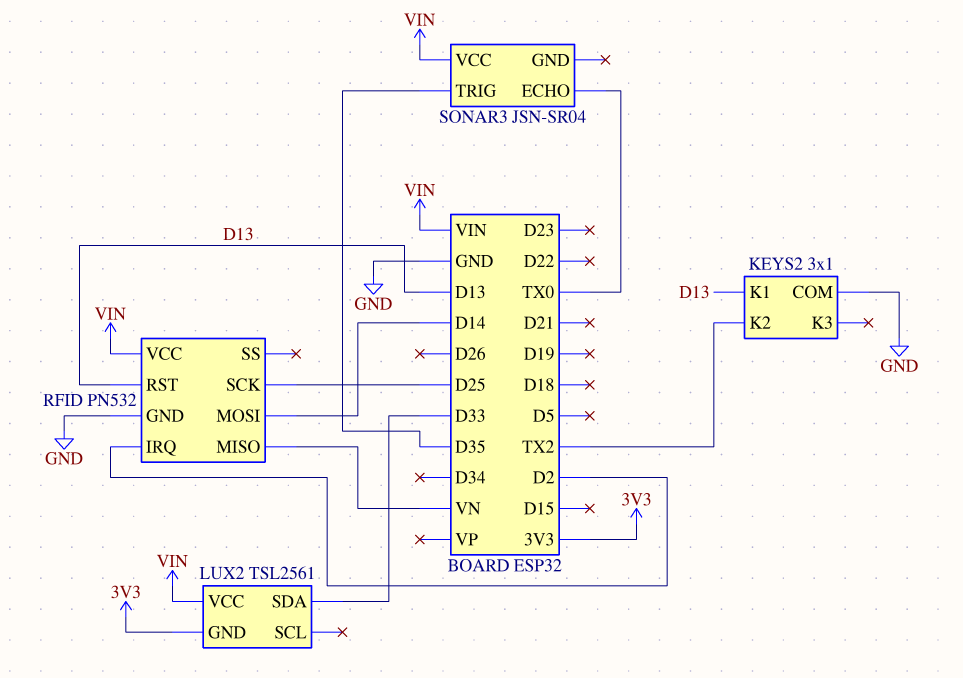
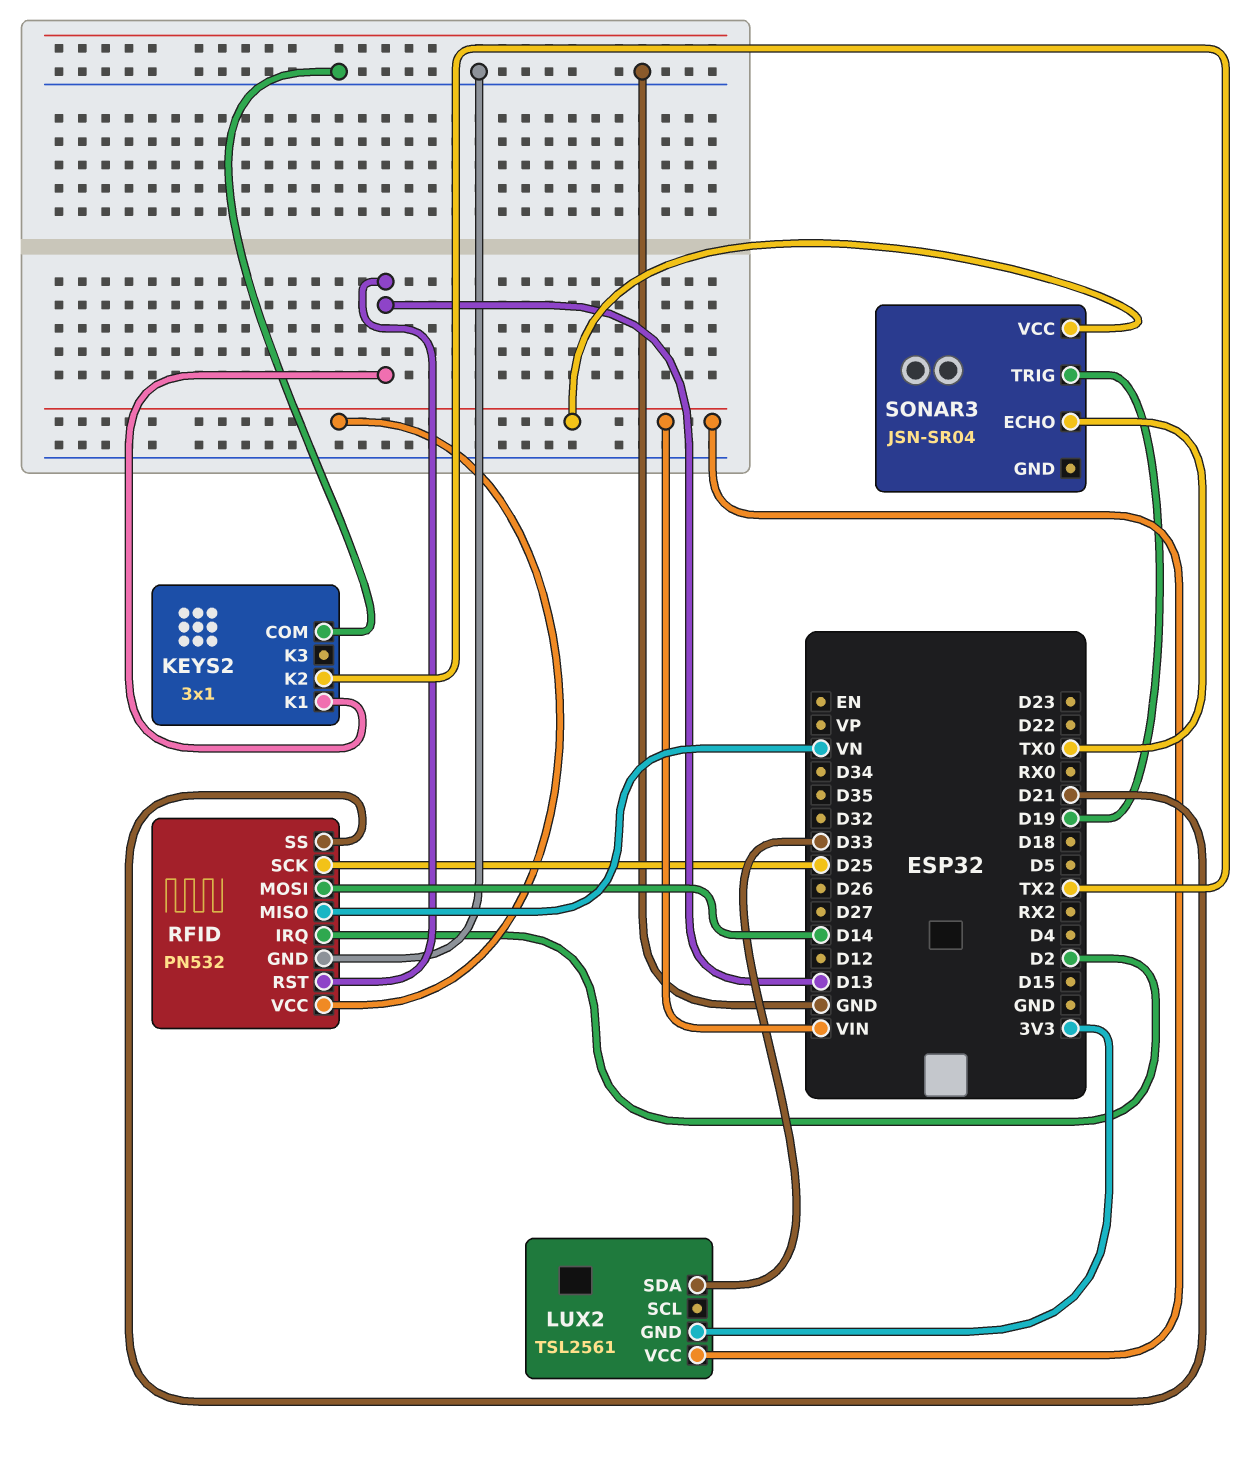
RFID pin SS: none -> D21
SONAR3 pin TRIG: D35 -> D19

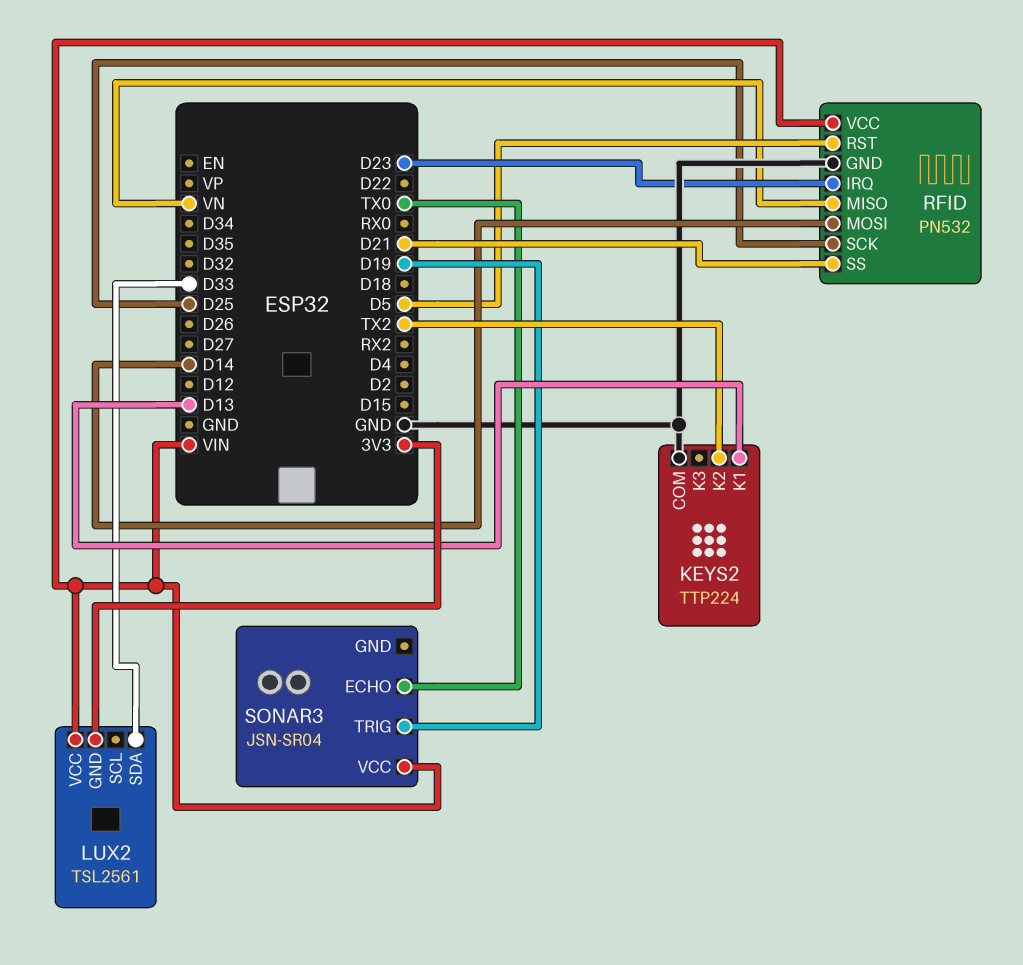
KEYS2: 3x1 -> TTP224
RFID pin IRQ: D2 -> D23
RFID pin RST: D13 -> D5

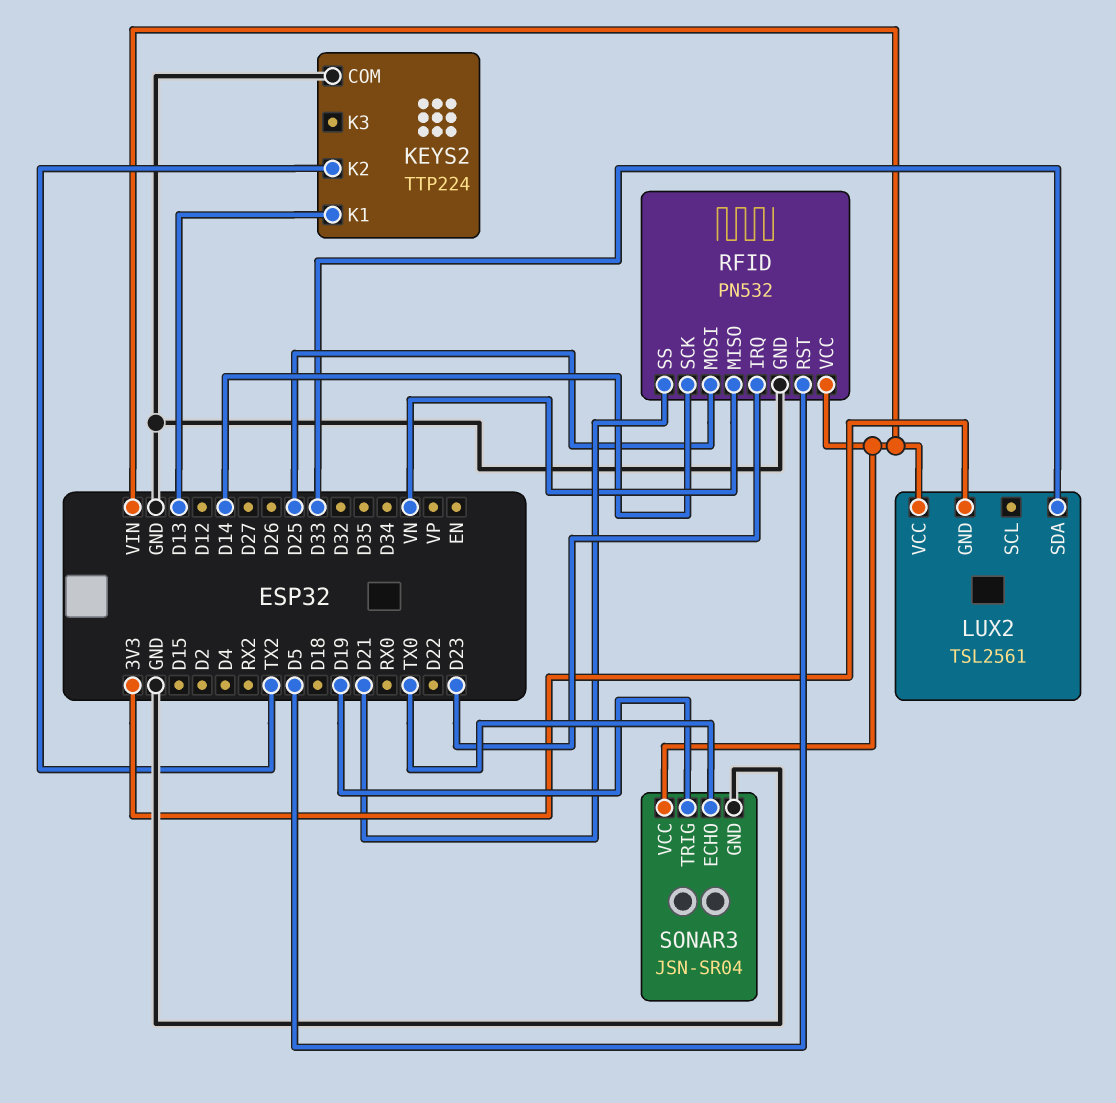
RFID pin MOSI: D14 -> D25
RFID pin SCK: D25 -> D14
SONAR3 pin GND: none -> GND

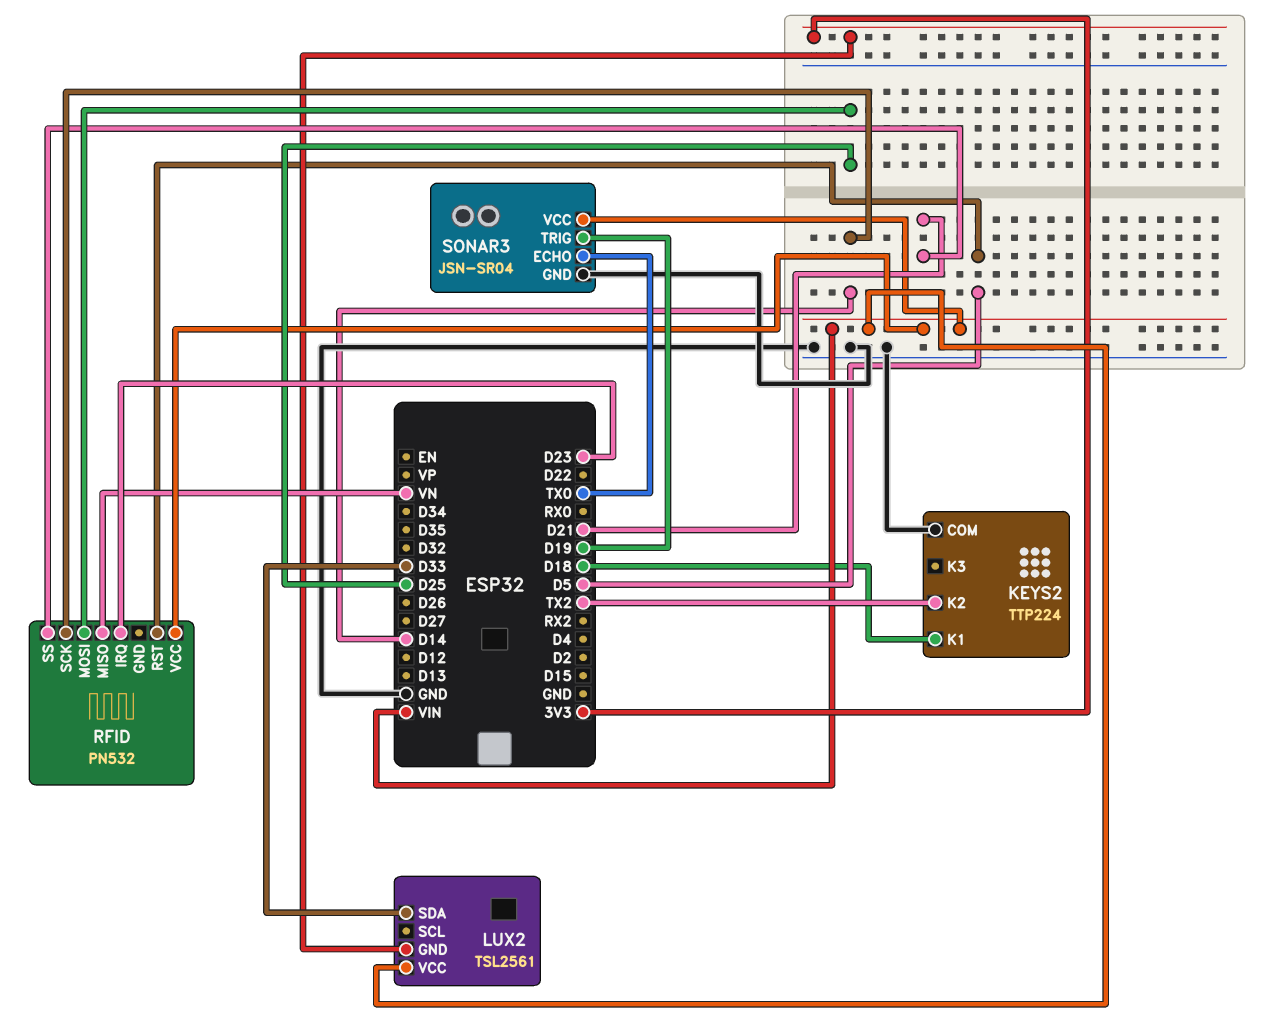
KEYS2 pin K1: D13 -> D18
RFID pin GND: GND -> none

